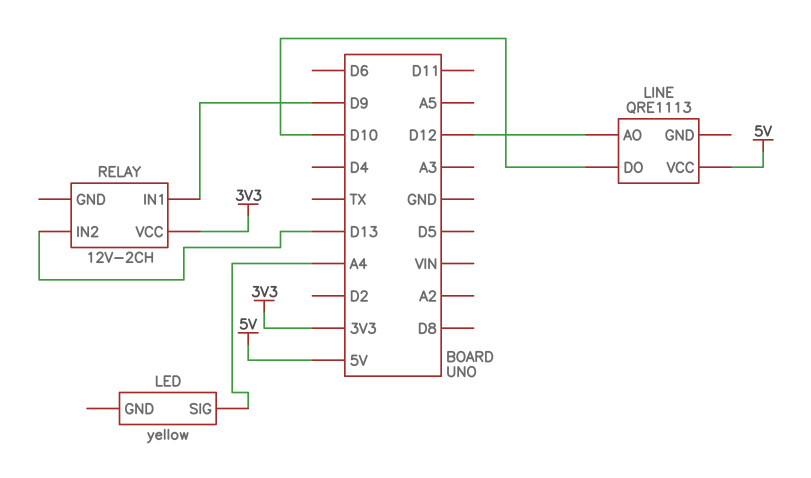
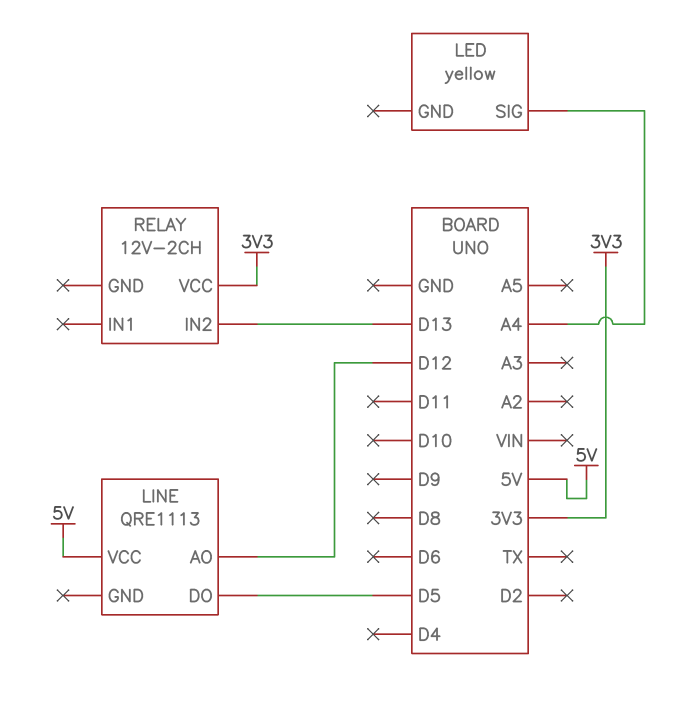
LINE pin DO: D10 -> D5
RELAY pin IN1: D9 -> none

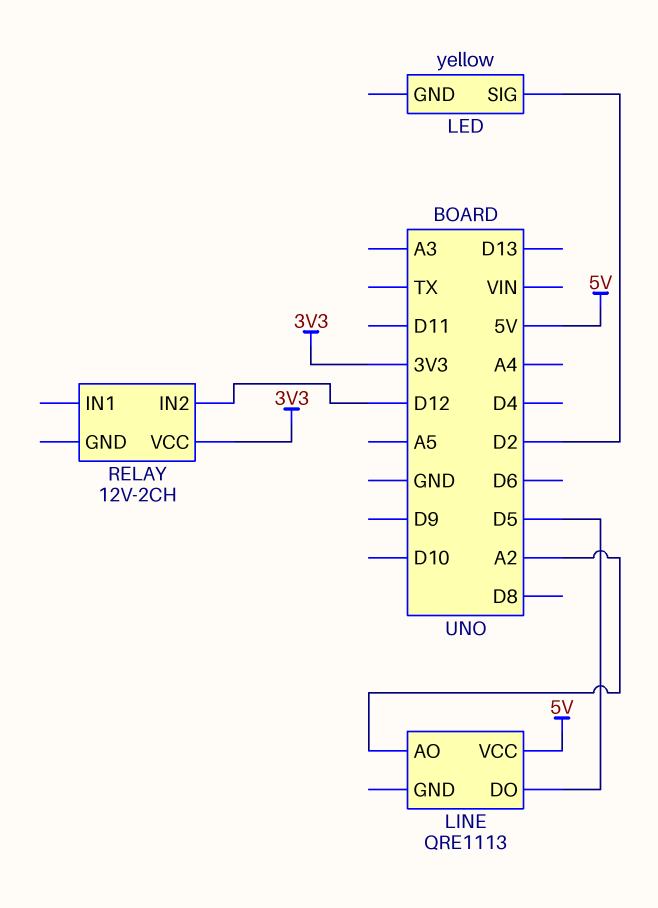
LED pin SIG: A4 -> D2
LINE pin AO: D12 -> A2
RELAY pin IN2: D13 -> D12

